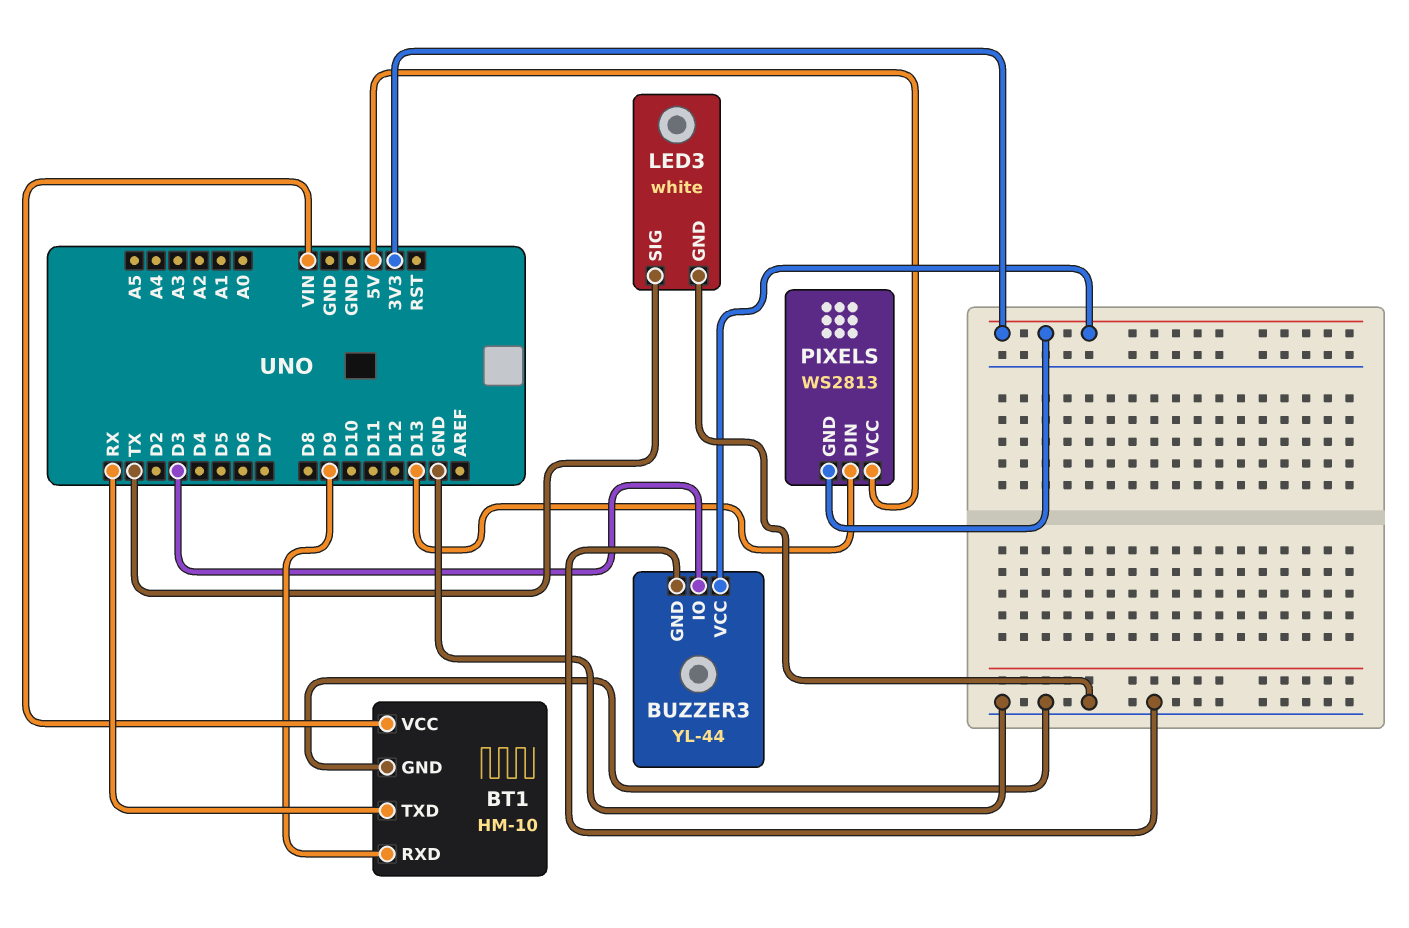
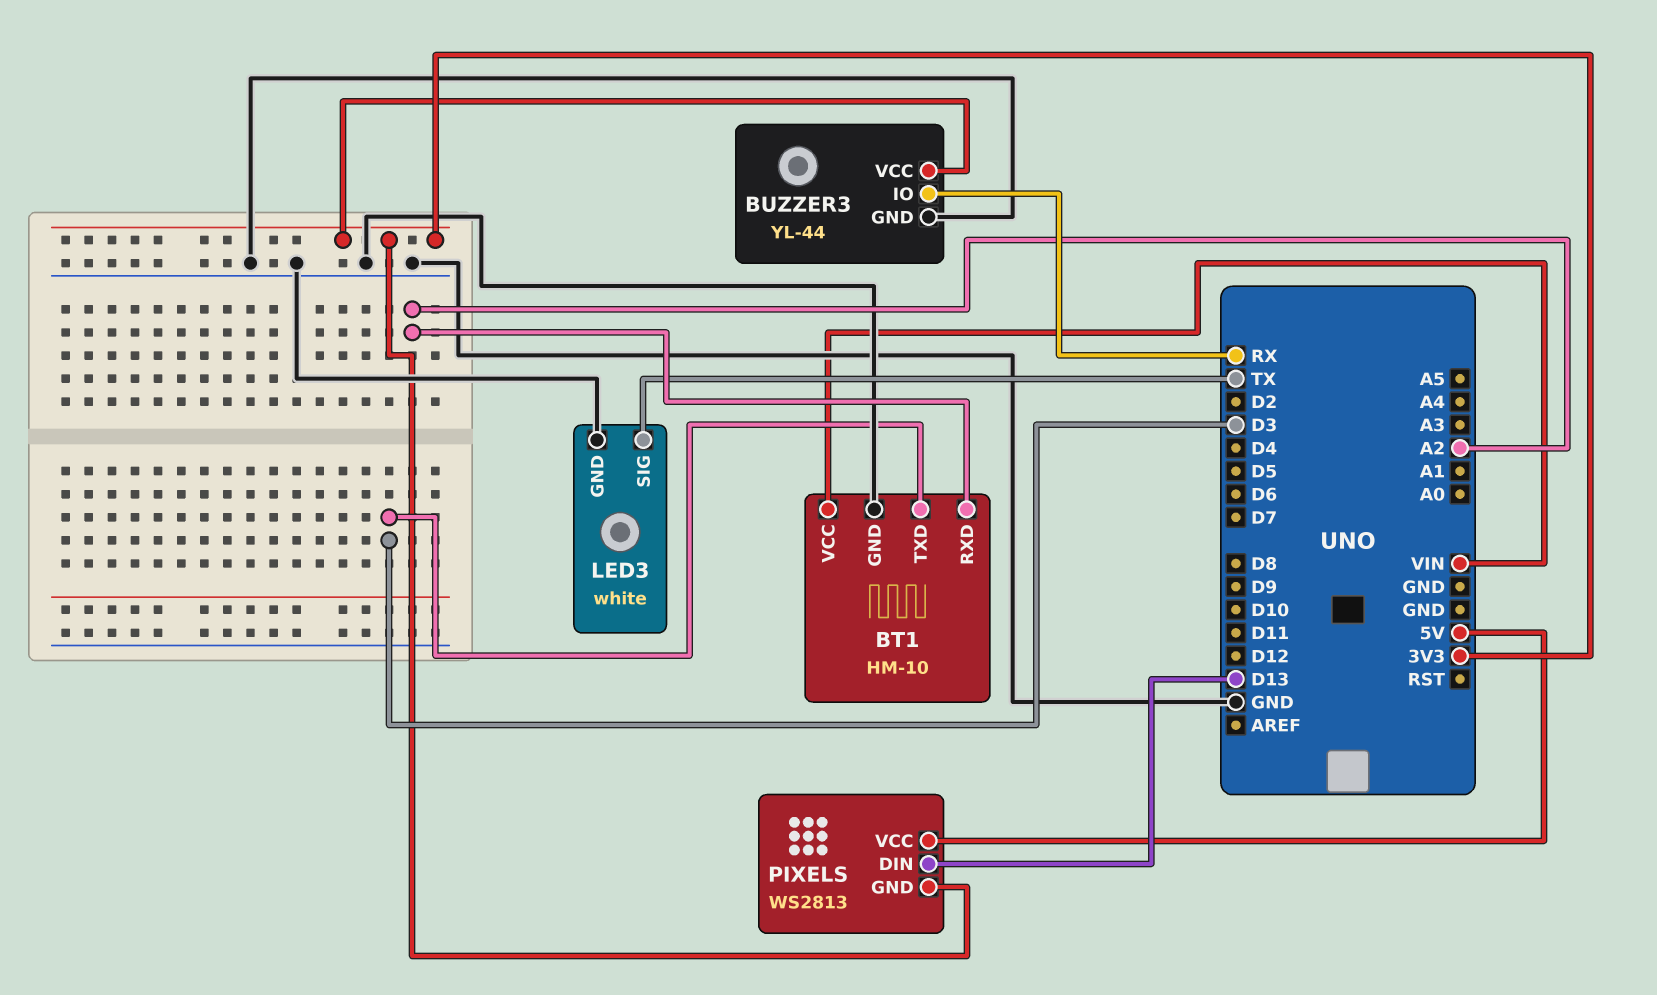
BT1 pin RXD: D9 -> A2
BT1 pin TXD: RX -> D3
BUZZER3 pin IO: D3 -> RX

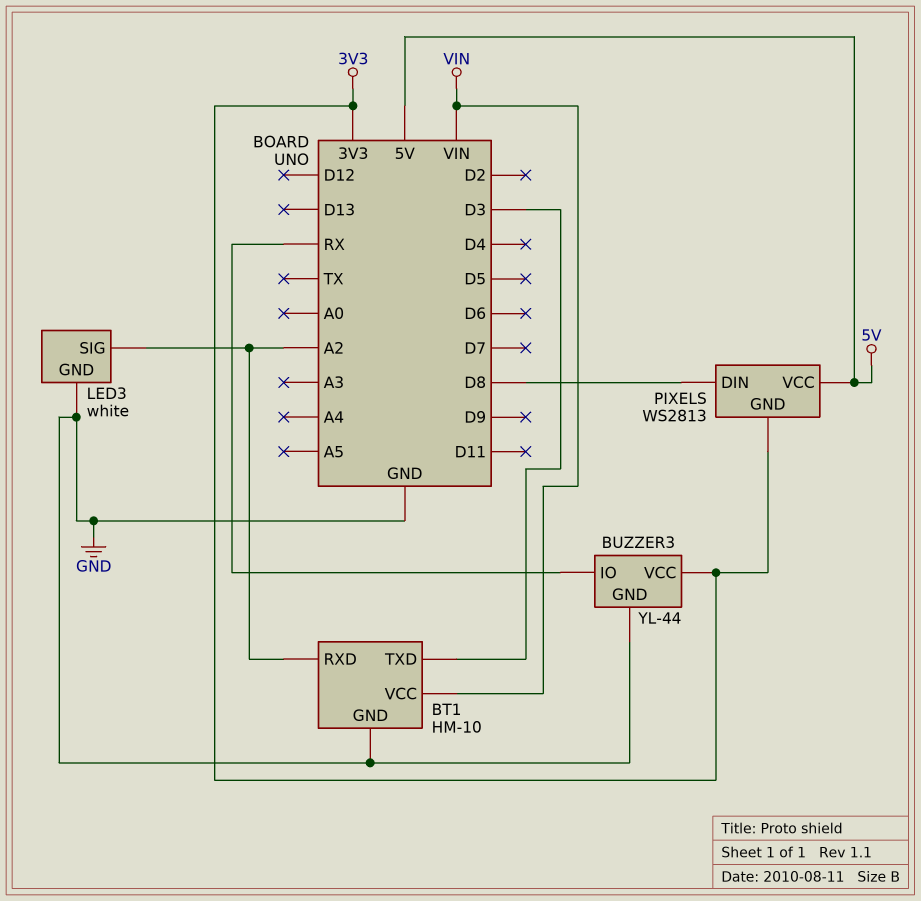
LED3 pin SIG: TX -> A2
PIXELS pin DIN: D13 -> D8

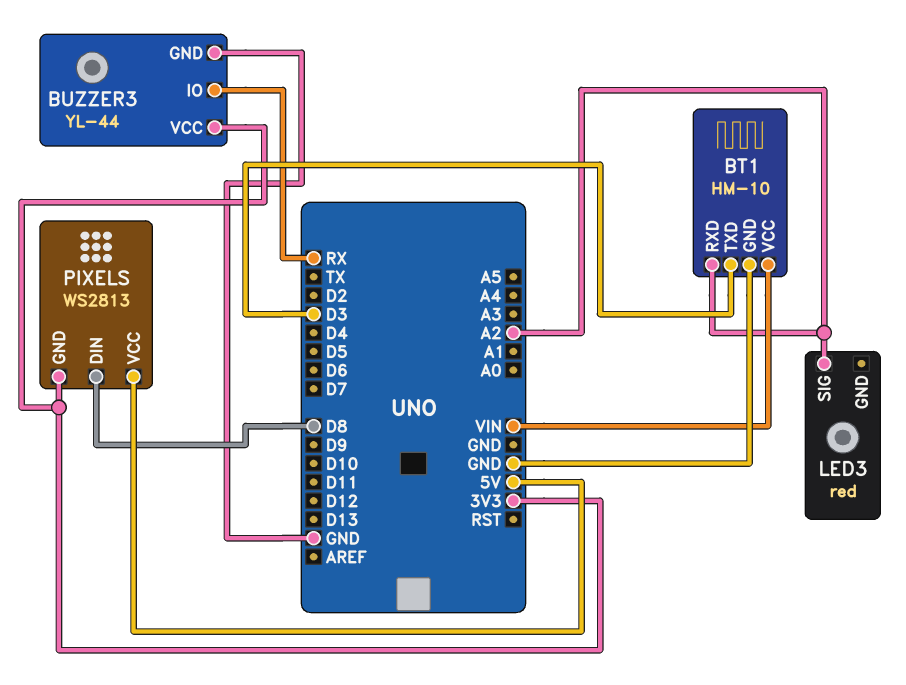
LED3: white -> red
LED3 pin GND: GND -> none

